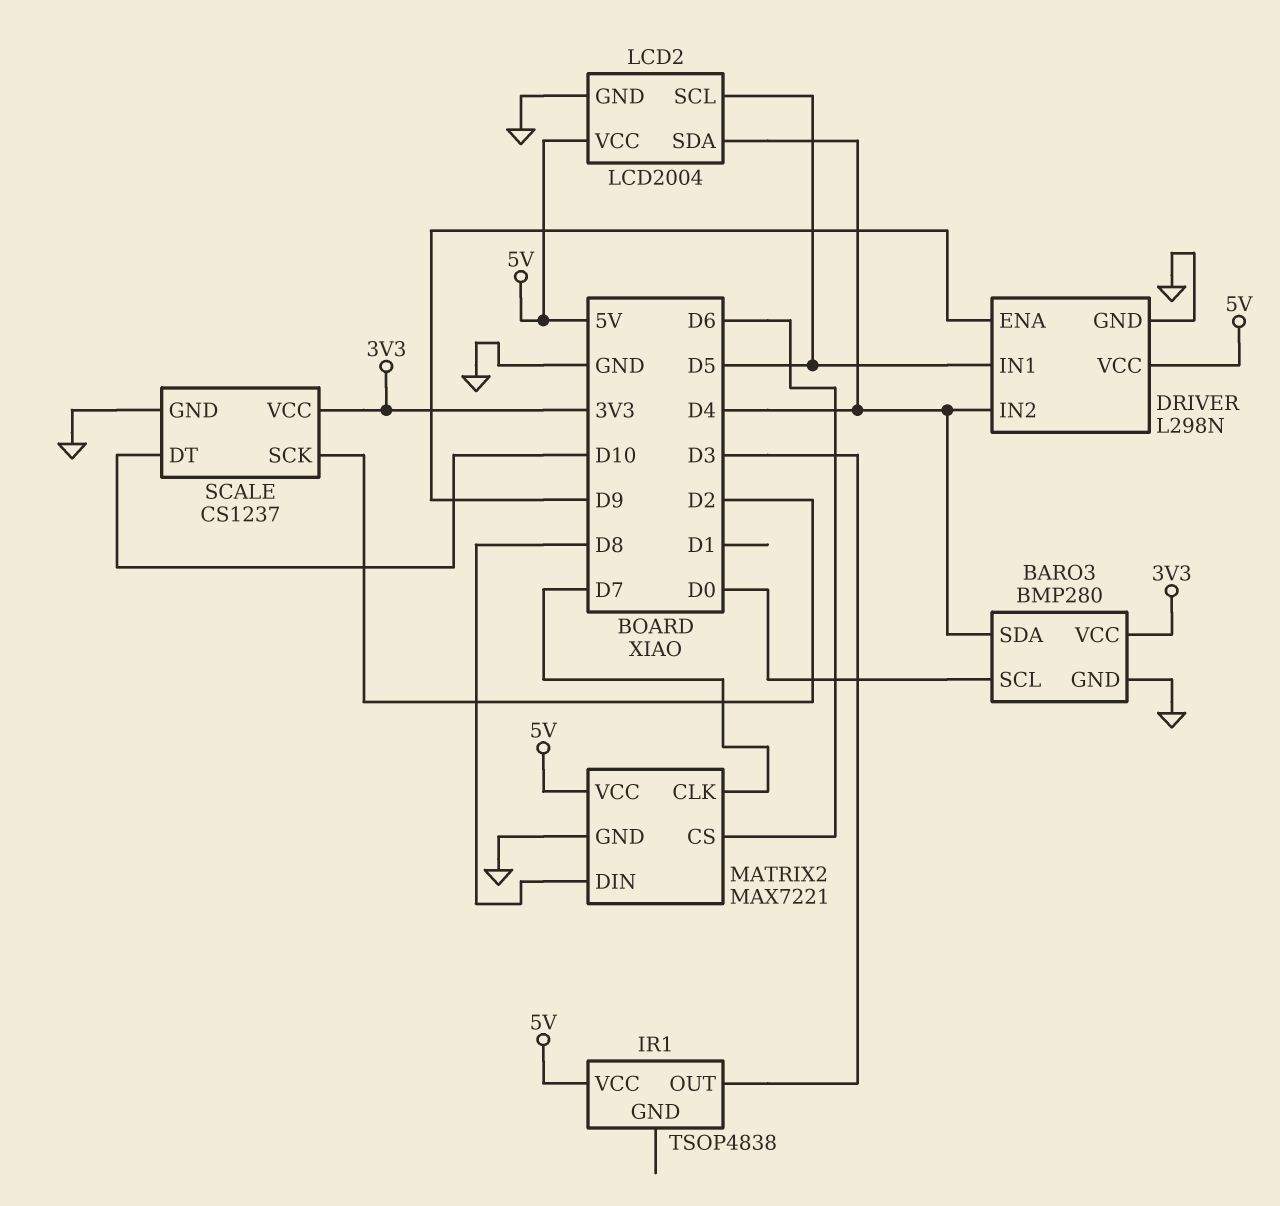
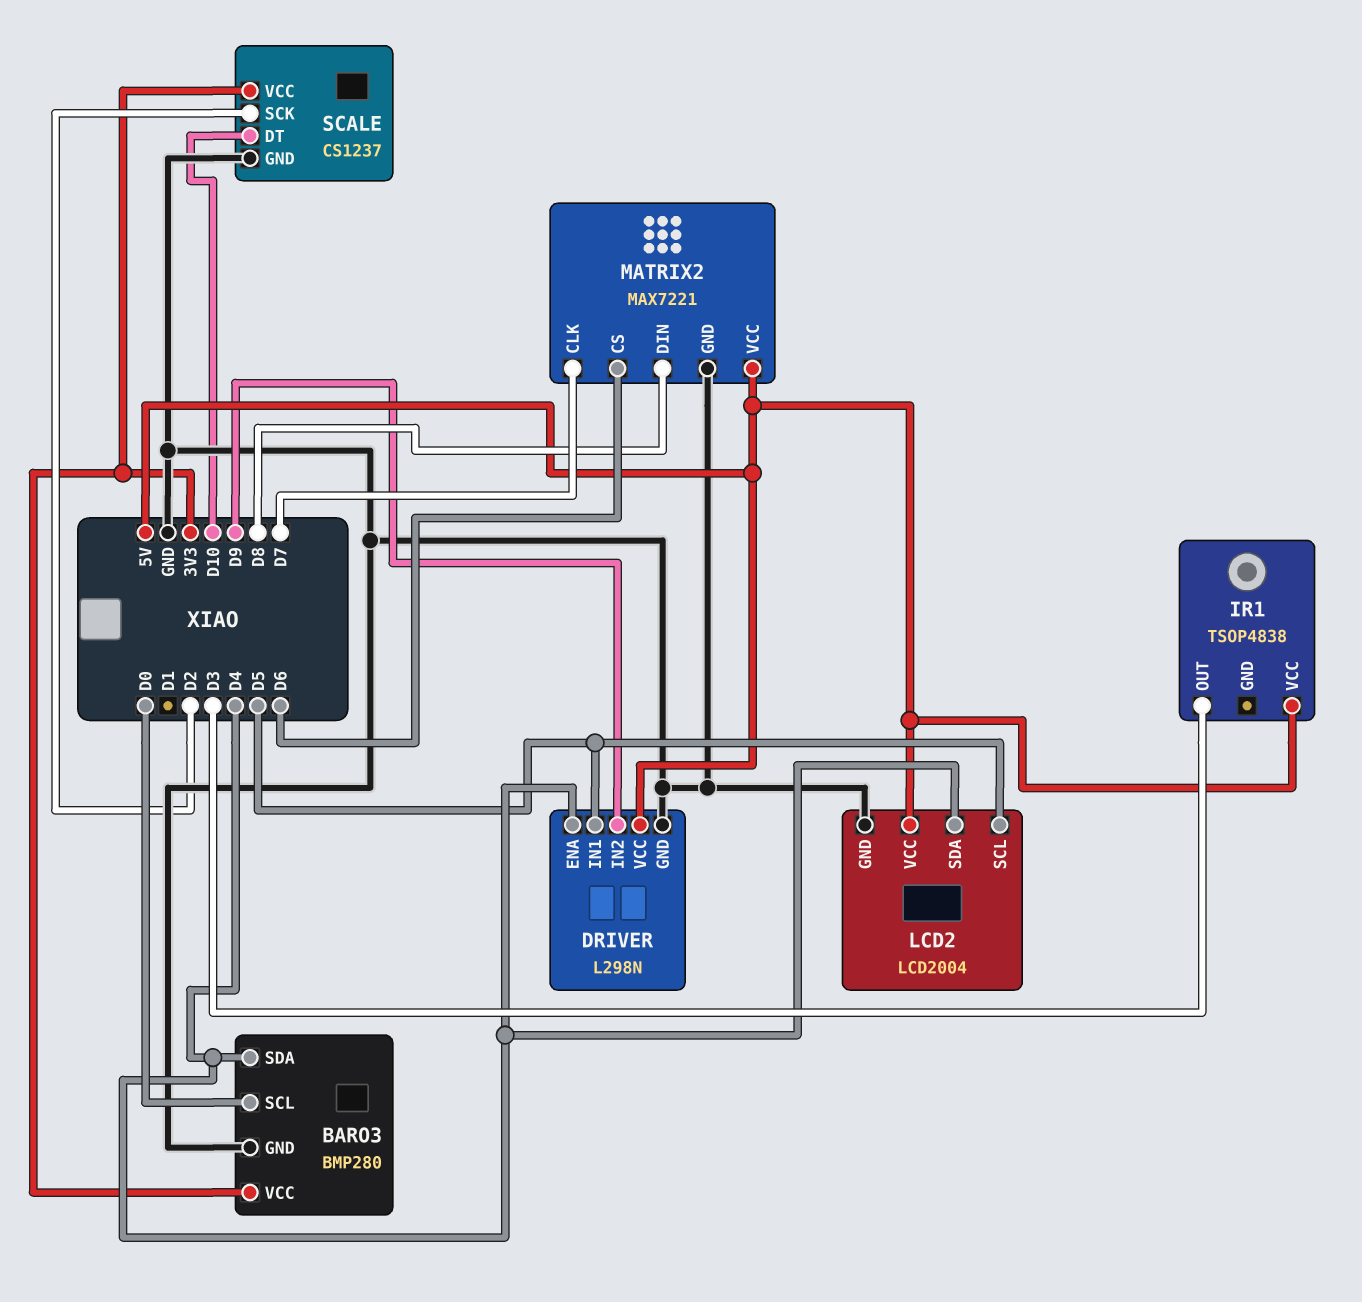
DRIVER pin ENA: D9 -> D4
DRIVER pin IN2: D4 -> D9

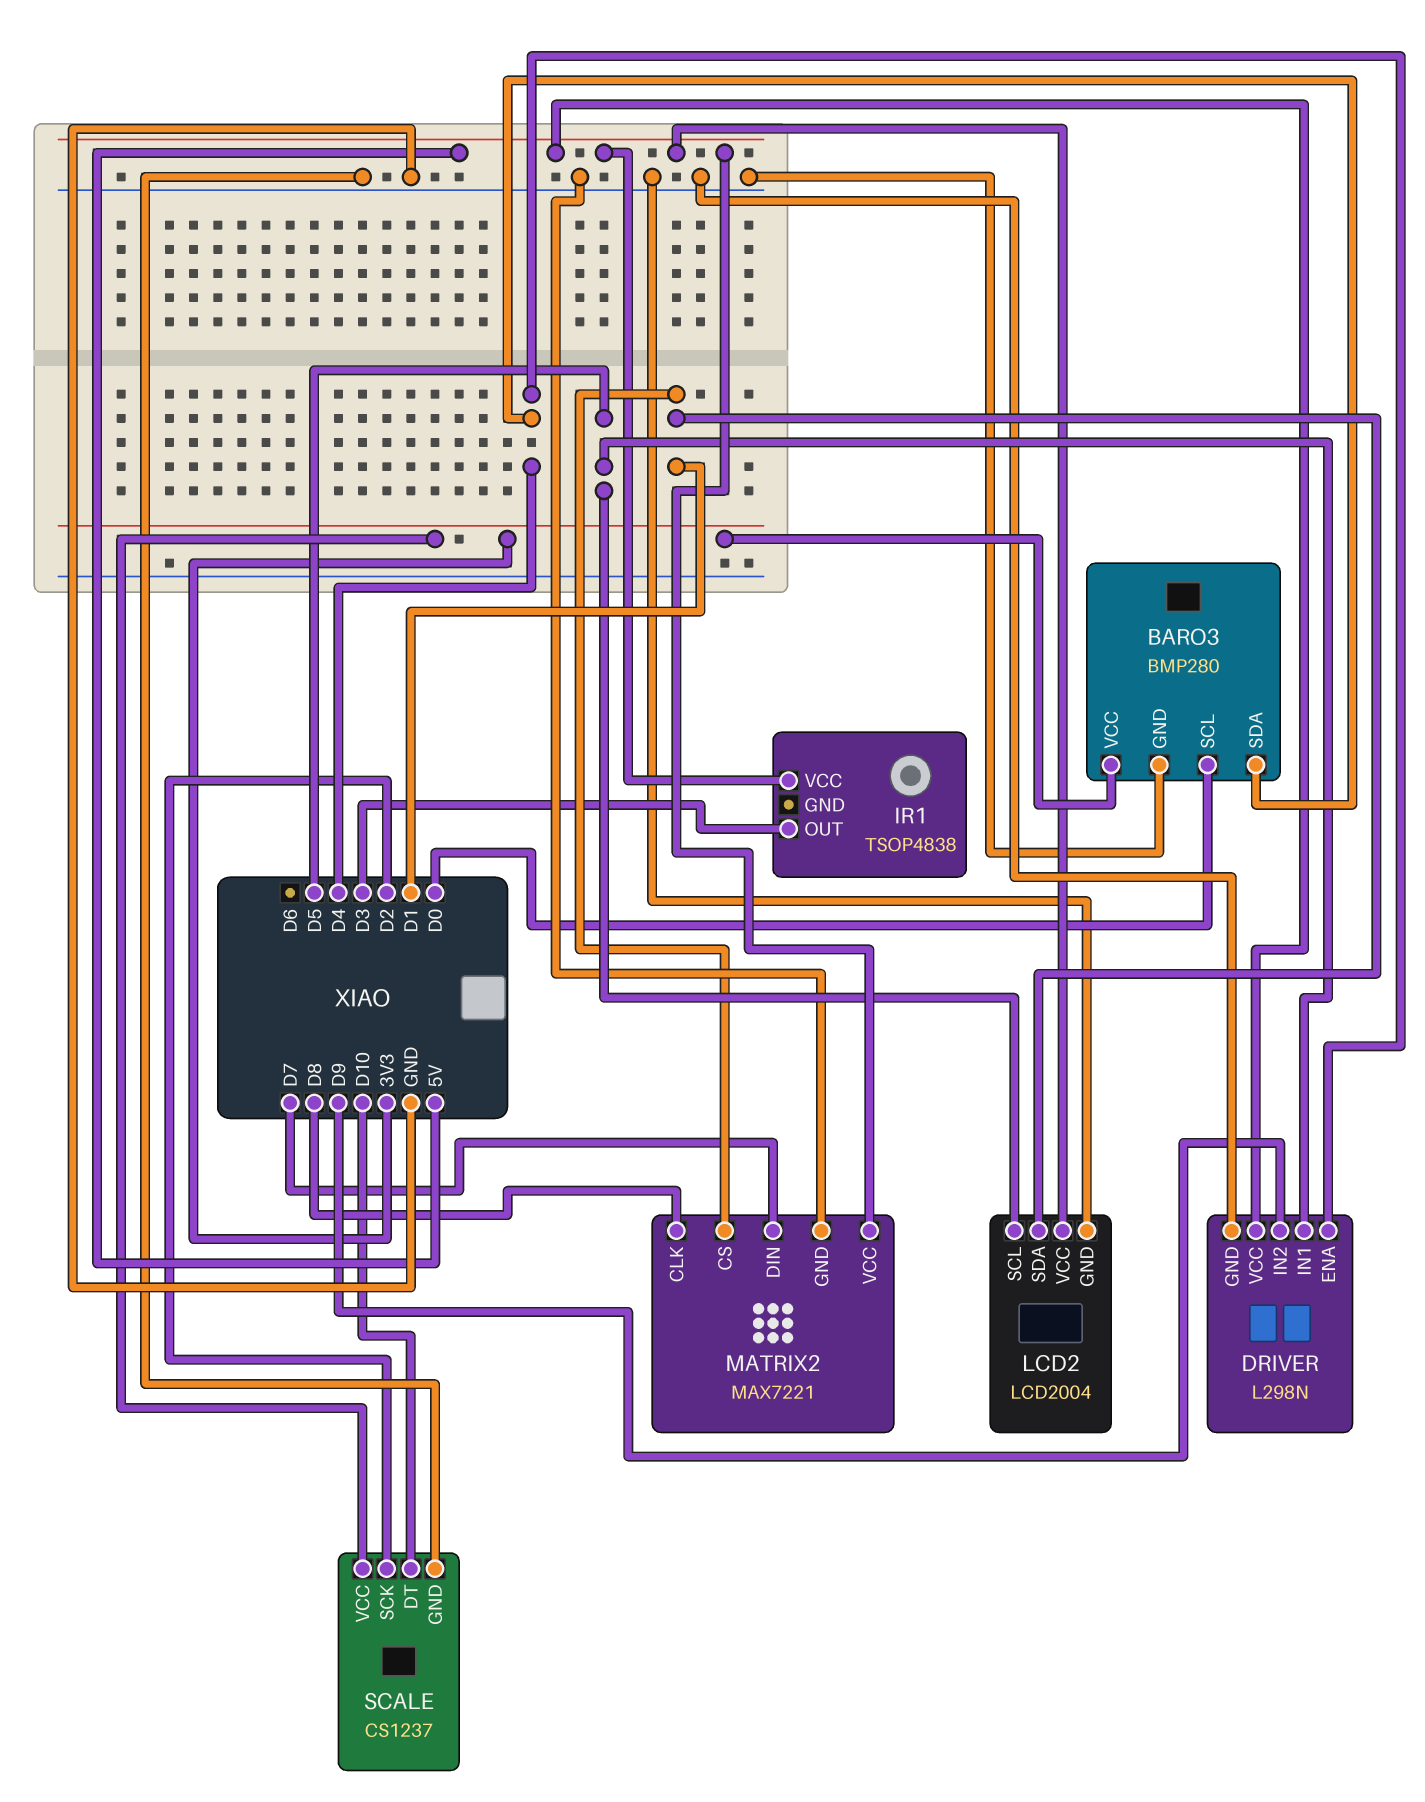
LCD2 pin SDA: D4 -> D1
MATRIX2 pin CLK: D7 -> D8
MATRIX2 pin CS: D6 -> D1
MATRIX2 pin DIN: D8 -> D7

